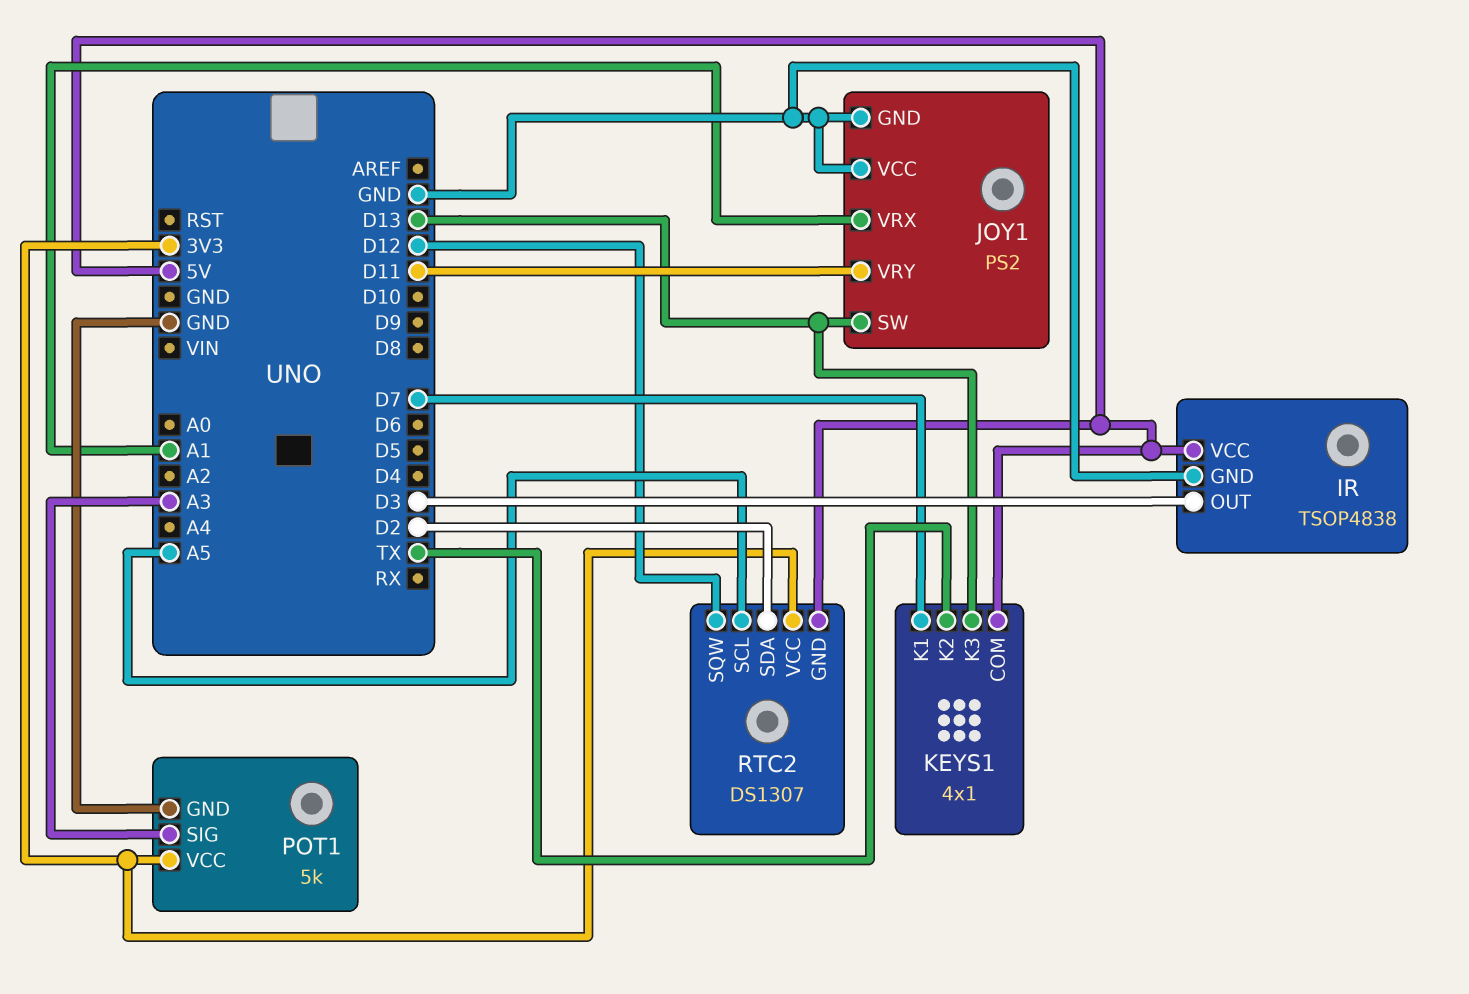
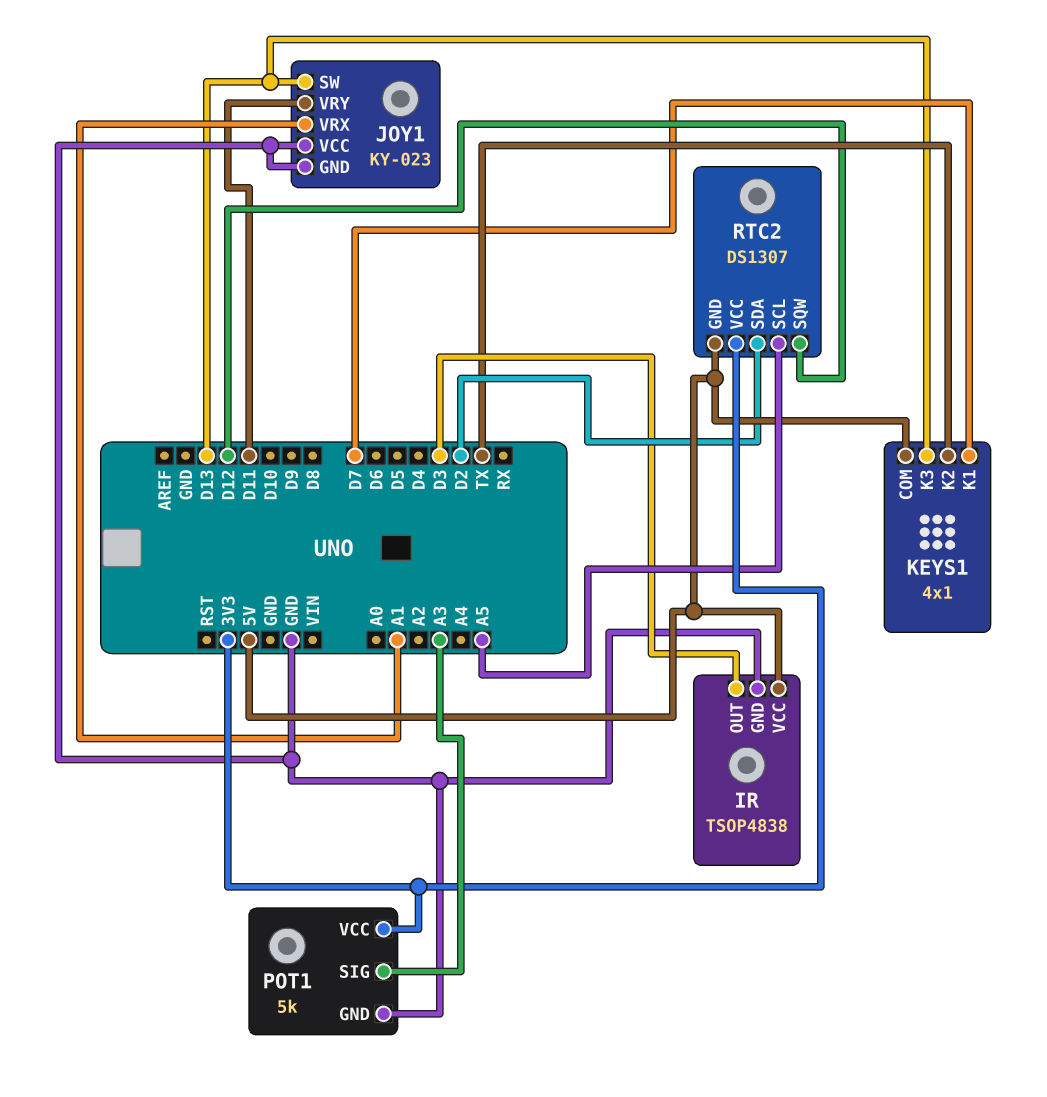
JOY1: PS2 -> KY-023

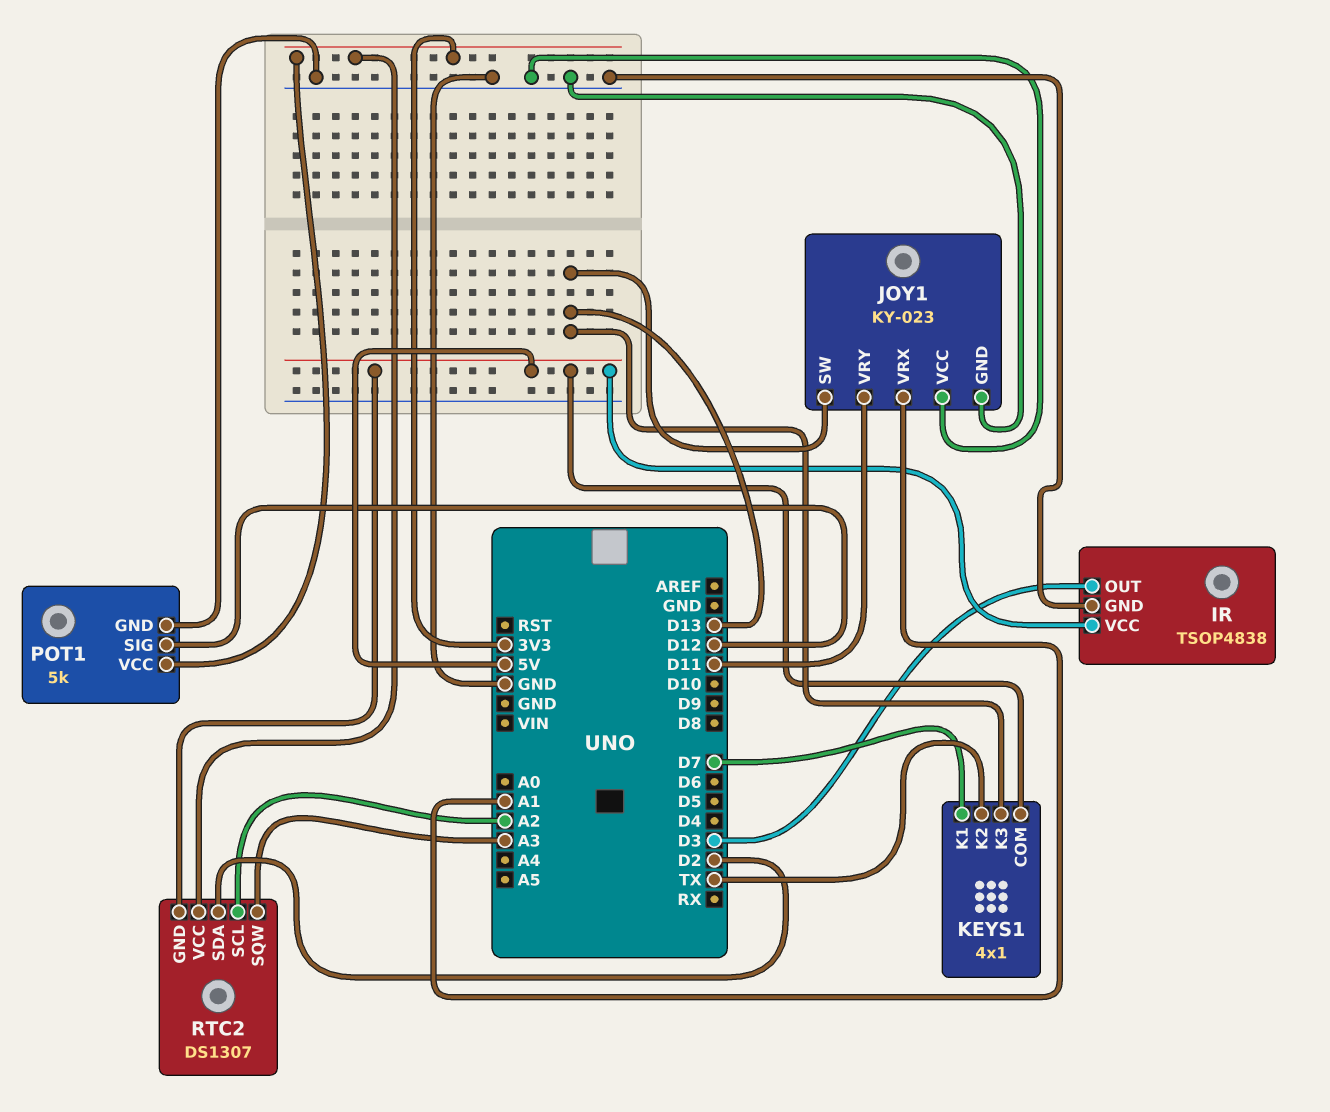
POT1 pin SIG: A3 -> D12
RTC2 pin SCL: A5 -> A2
RTC2 pin SQW: D12 -> A3

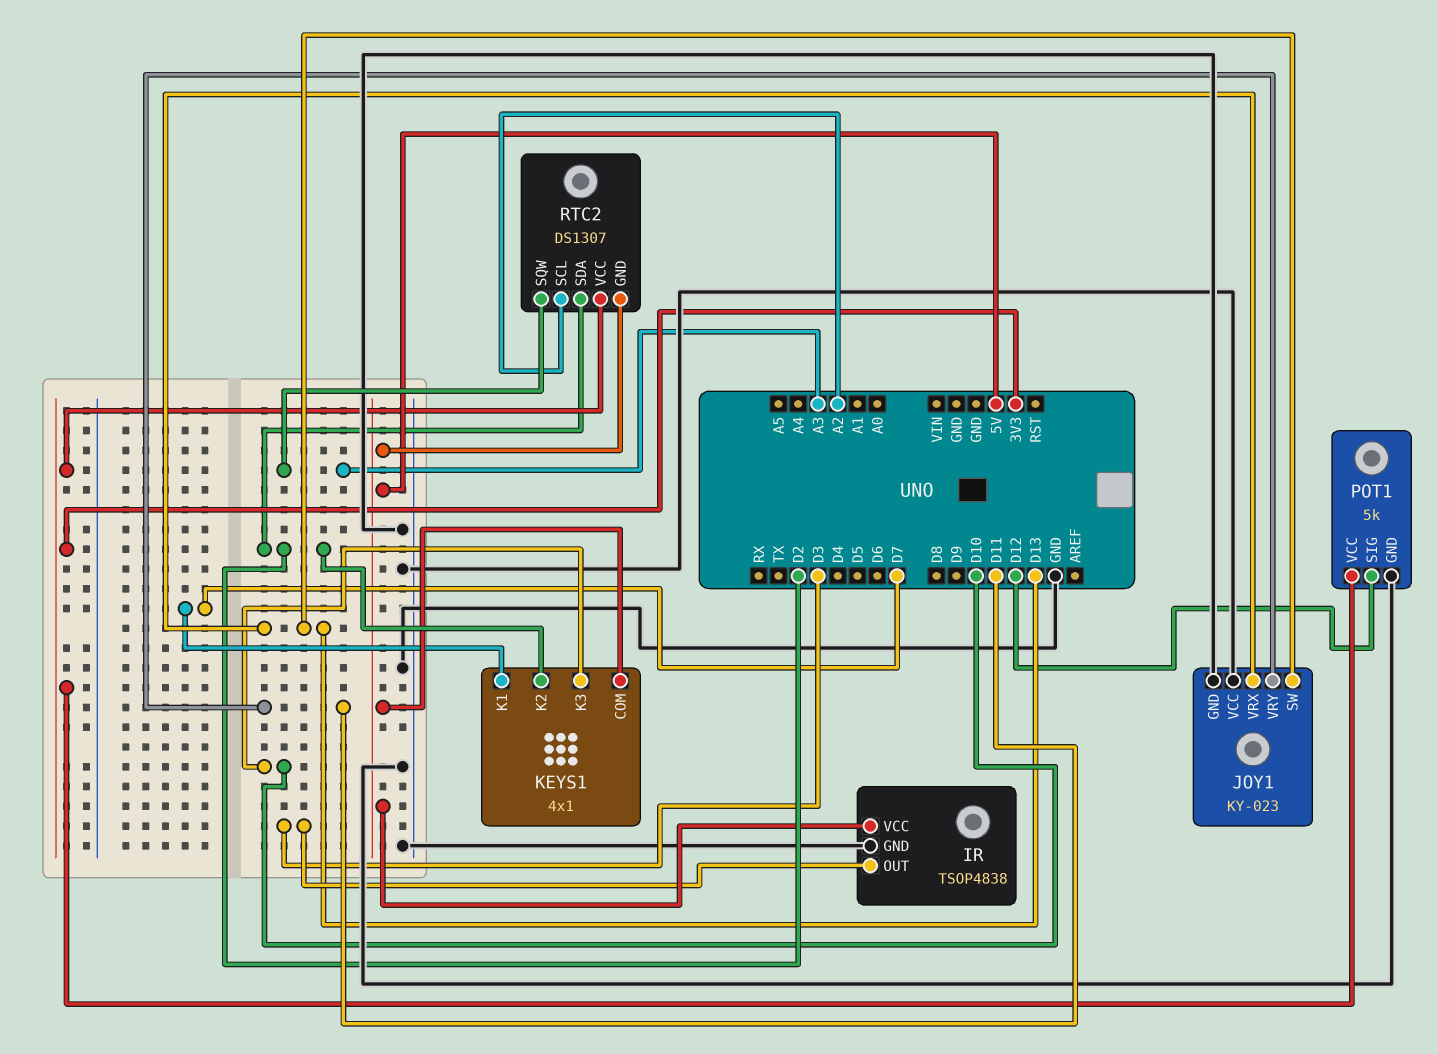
JOY1 pin VRX: A1 -> D13
KEYS1 pin K2: TX -> D2
KEYS1 pin K3: D13 -> D10

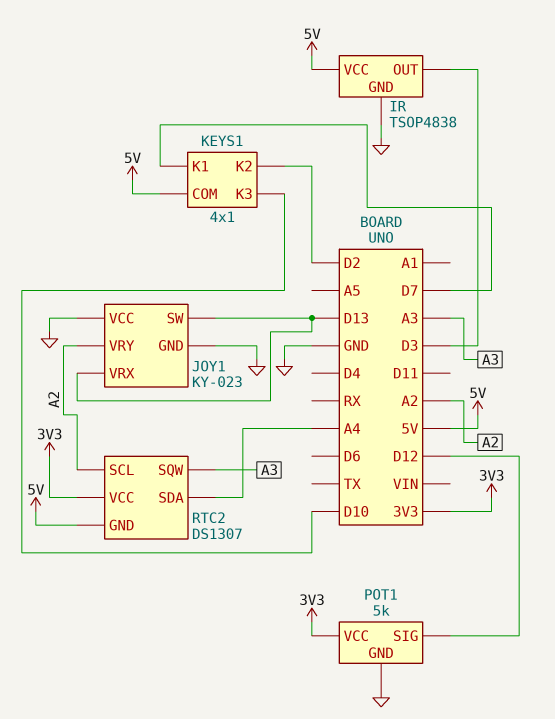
JOY1 pin VRY: D11 -> A2
RTC2 pin SDA: D2 -> A4

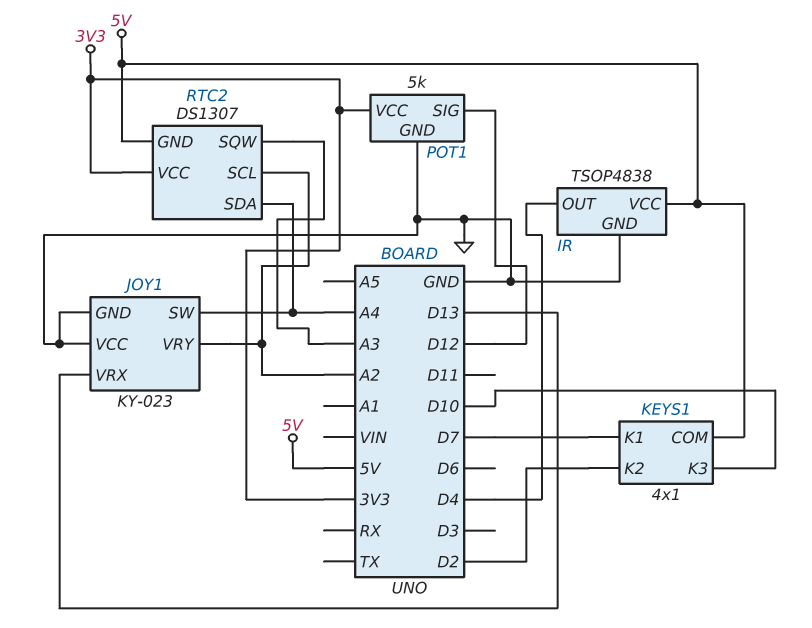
IR pin OUT: D3 -> D4
JOY1 pin SW: D13 -> A4

